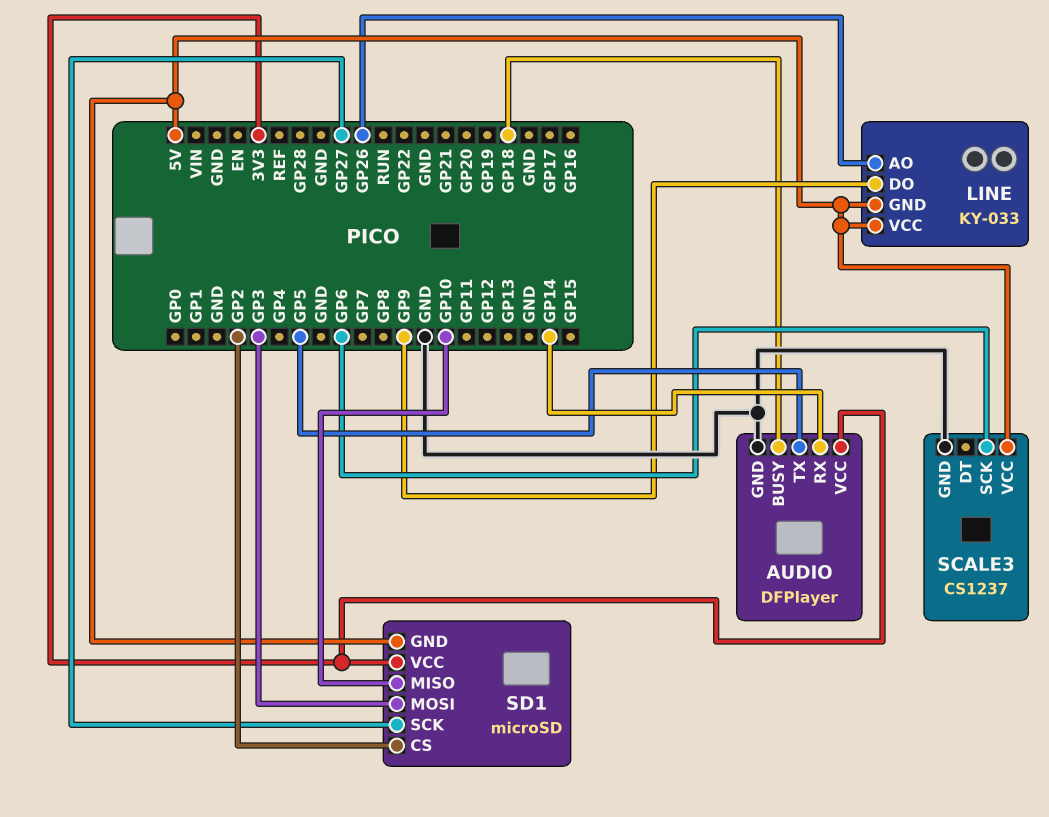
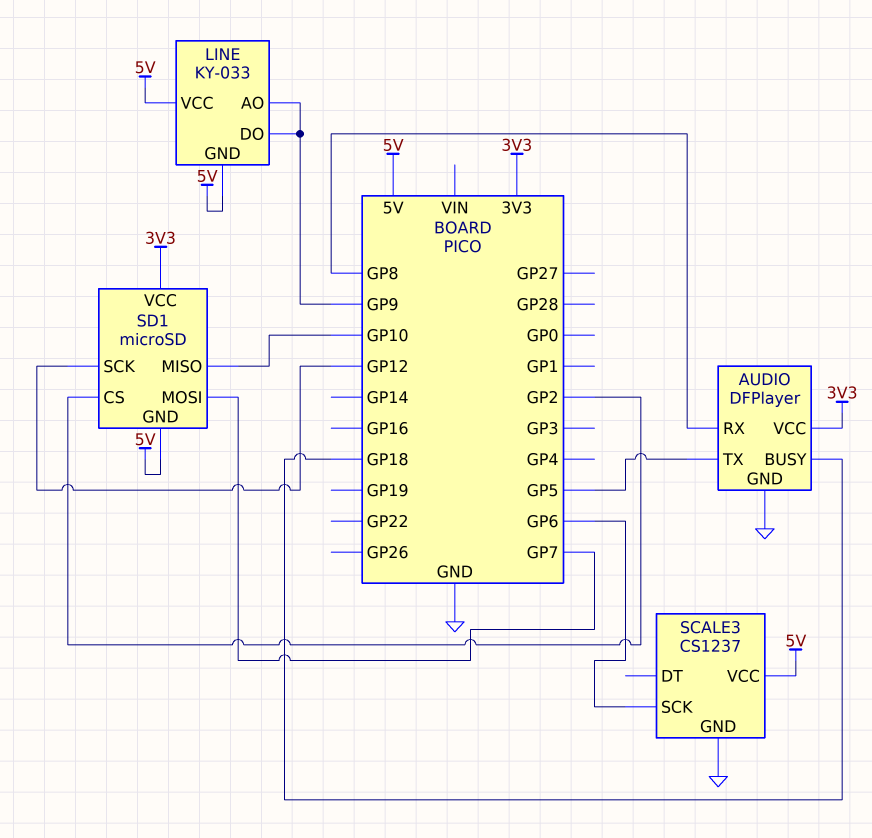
AUDIO pin RX: GP14 -> GP8
LINE pin AO: GP26 -> GP9
SD1 pin MOSI: GP3 -> GP7
SD1 pin SCK: GP27 -> GP12

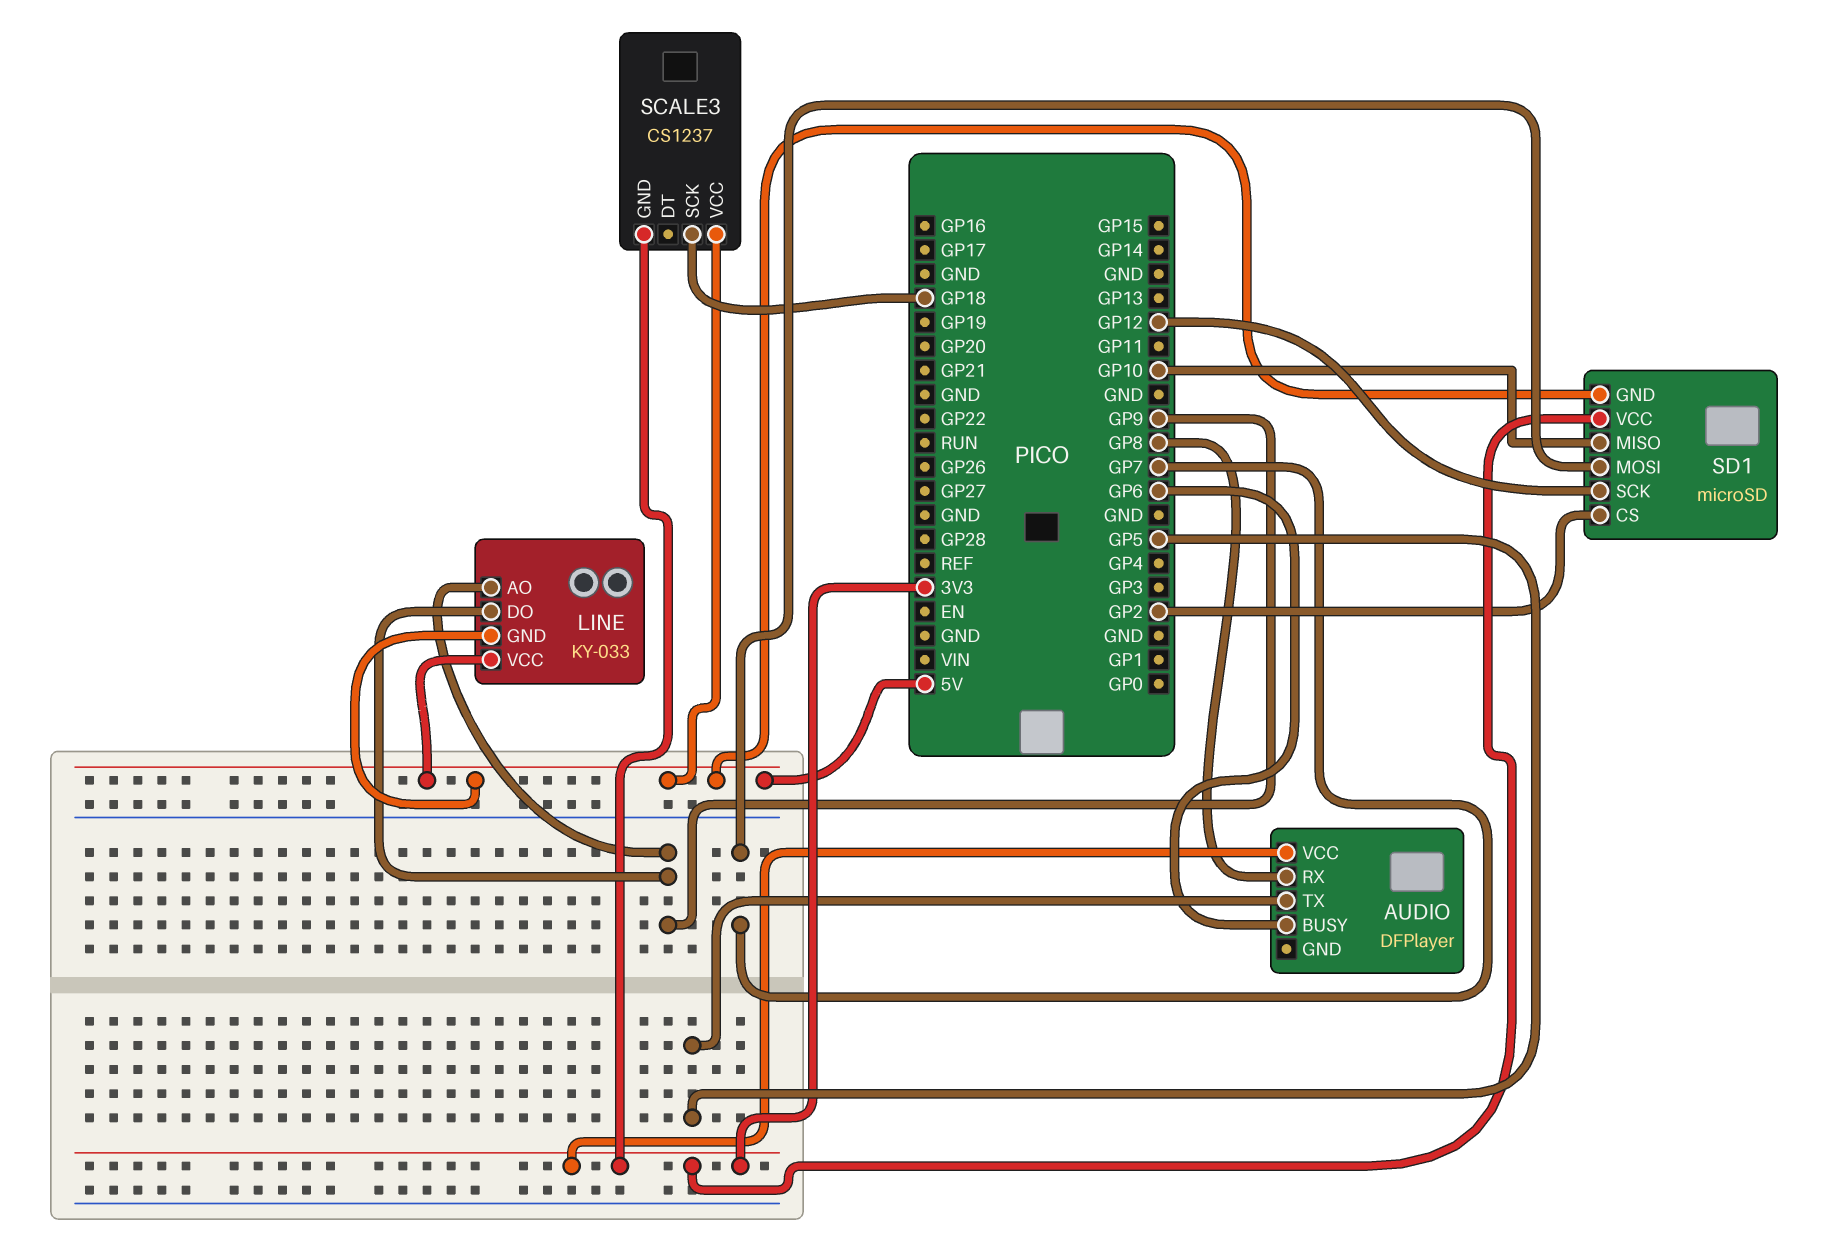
AUDIO pin BUSY: GP18 -> GP6
AUDIO pin GND: GND -> none
SCALE3 pin GND: GND -> 3V3
SCALE3 pin SCK: GP6 -> GP18

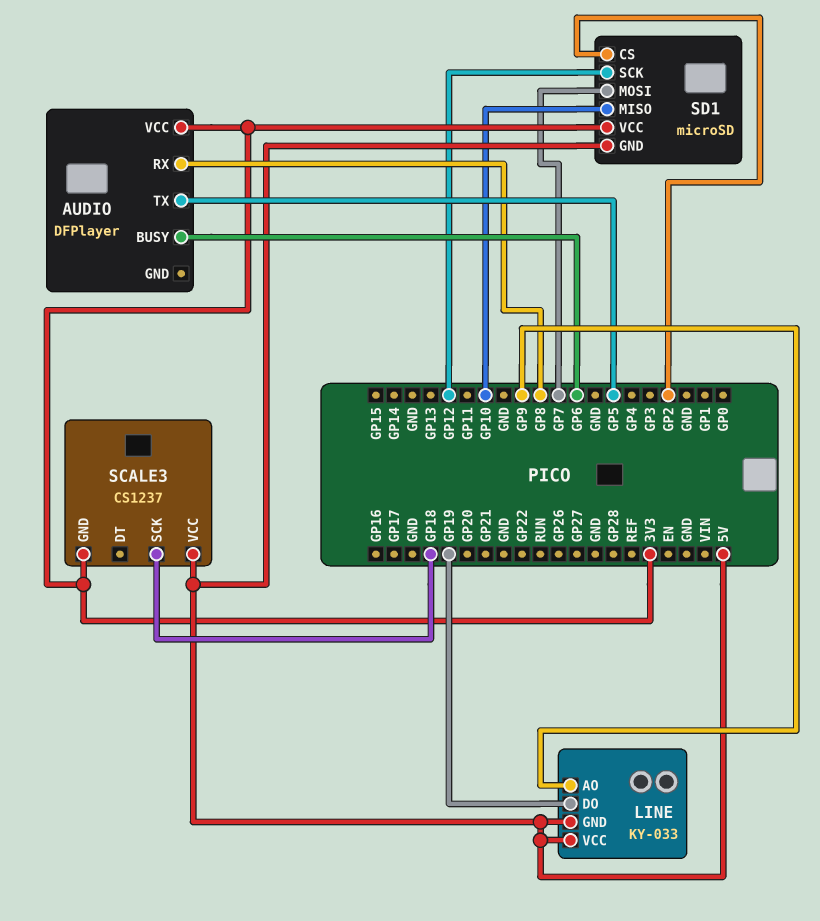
LINE pin DO: GP9 -> GP19

